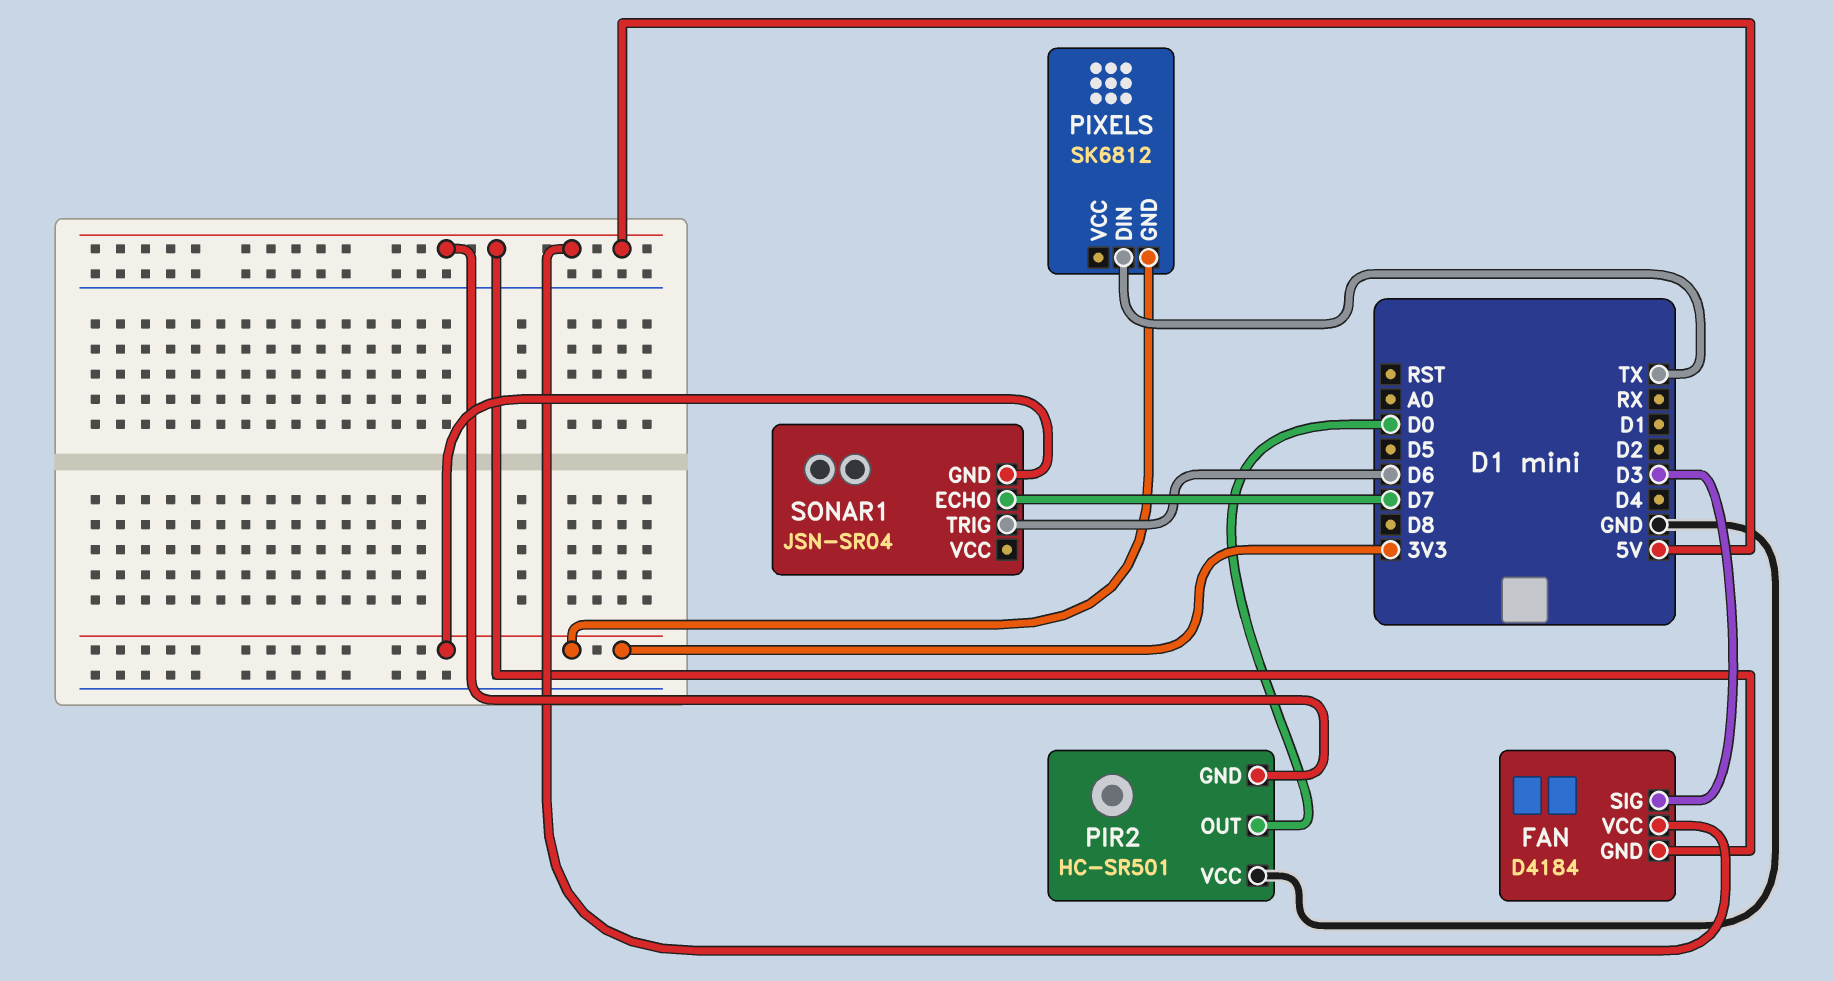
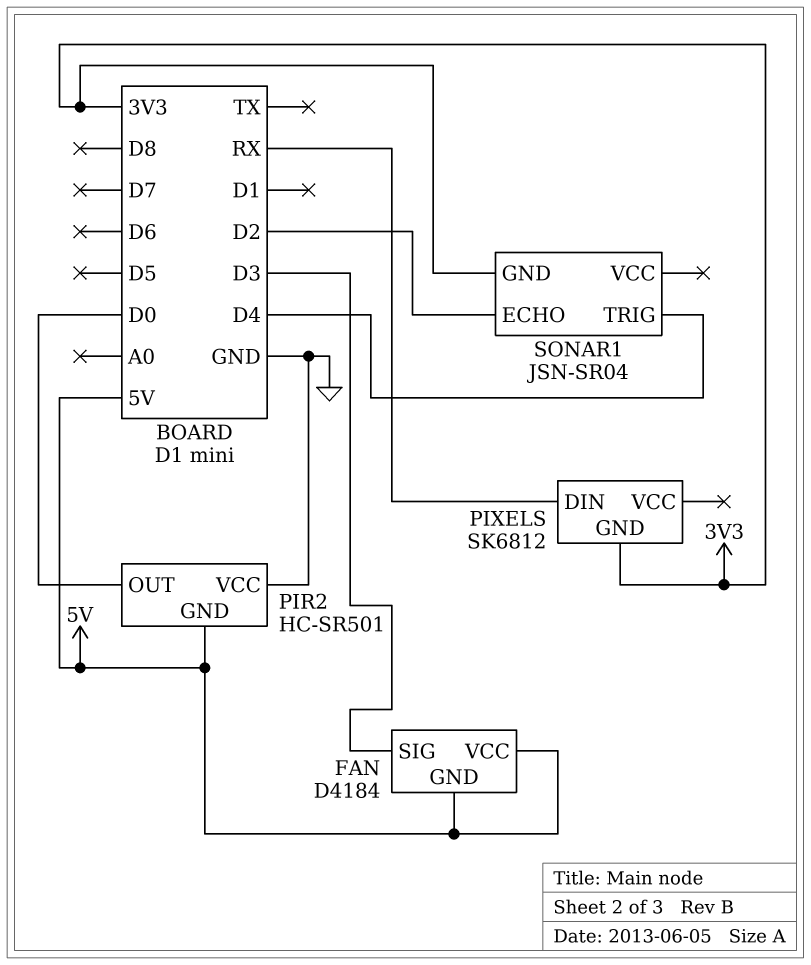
PIXELS pin DIN: TX -> RX
SONAR1 pin ECHO: D7 -> D2
SONAR1 pin TRIG: D6 -> D4

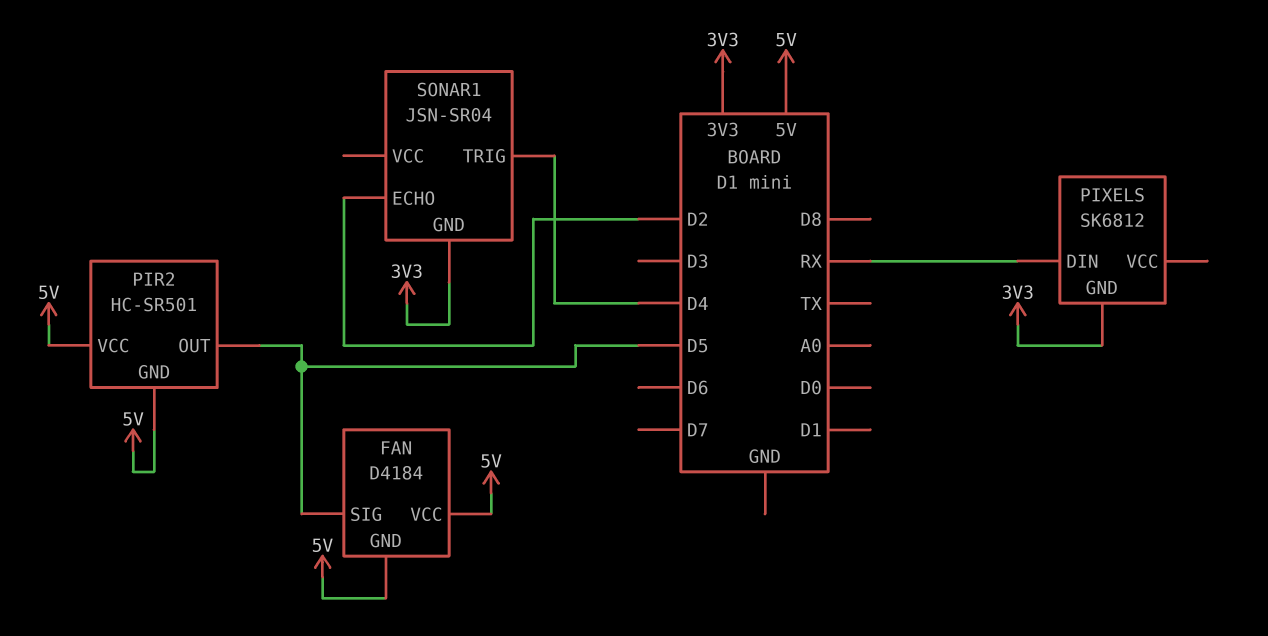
FAN pin SIG: D3 -> D5
PIR2 pin OUT: D0 -> D5
PIR2 pin VCC: GND -> 5V

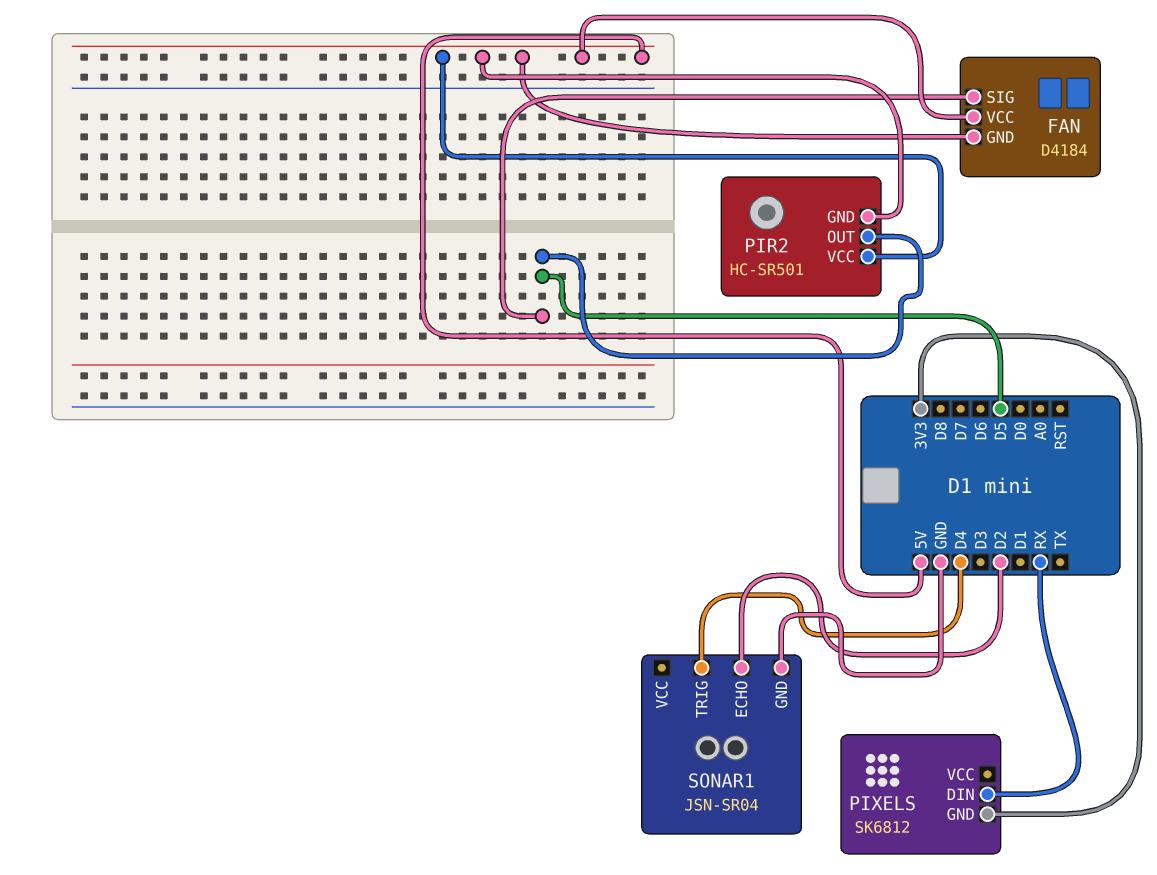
SONAR1 pin GND: 3V3 -> GND

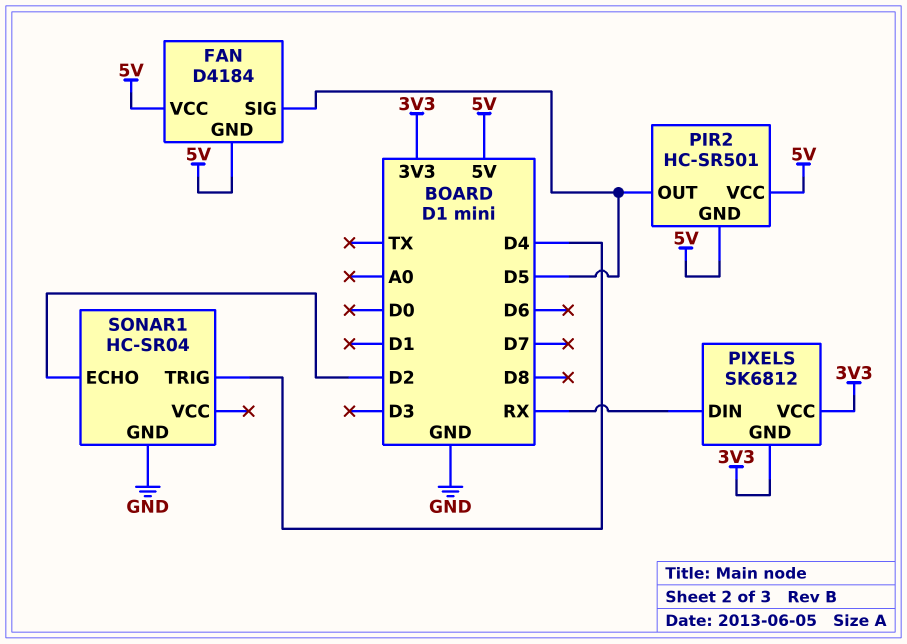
PIXELS pin VCC: none -> 3V3
SONAR1: JSN-SR04 -> HC-SR04

